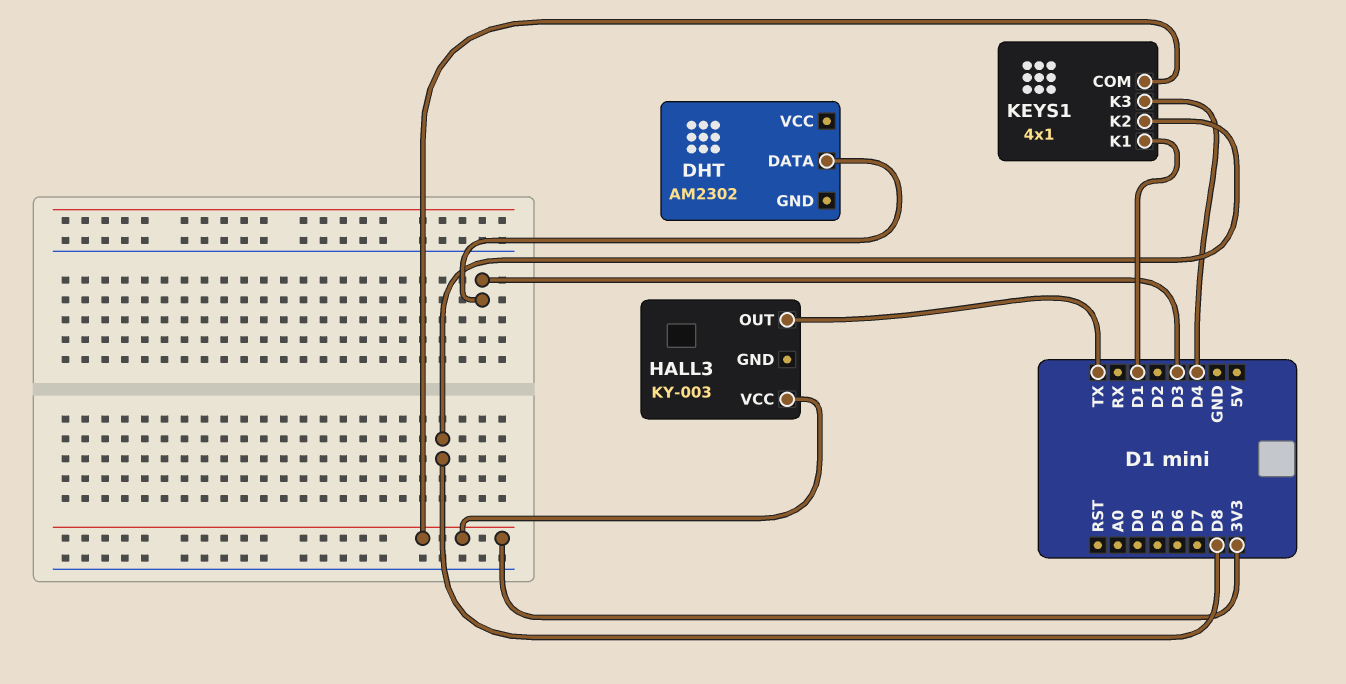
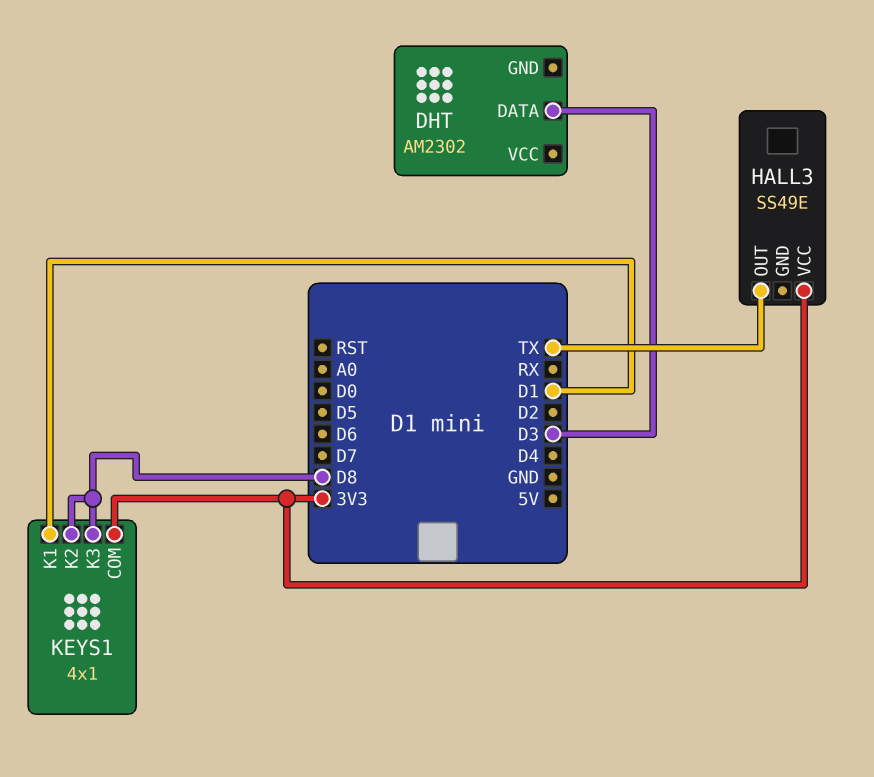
HALL3: KY-003 -> SS49E
KEYS1 pin K3: D4 -> D8

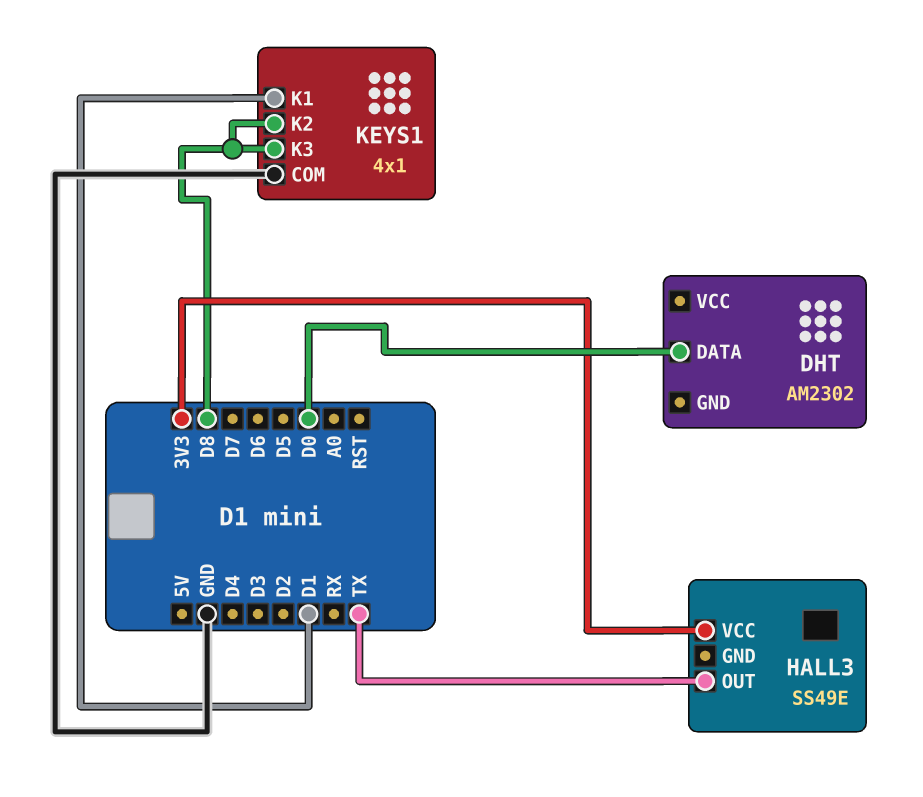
DHT pin DATA: D3 -> D0
KEYS1 pin COM: 3V3 -> GND

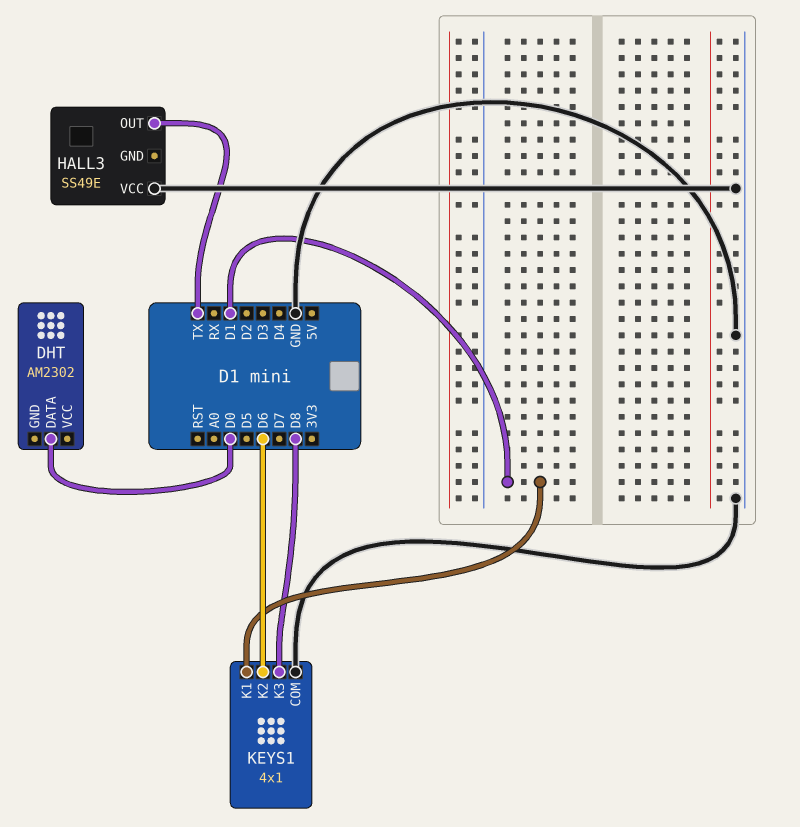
HALL3 pin VCC: 3V3 -> GND
KEYS1 pin K2: D8 -> D6

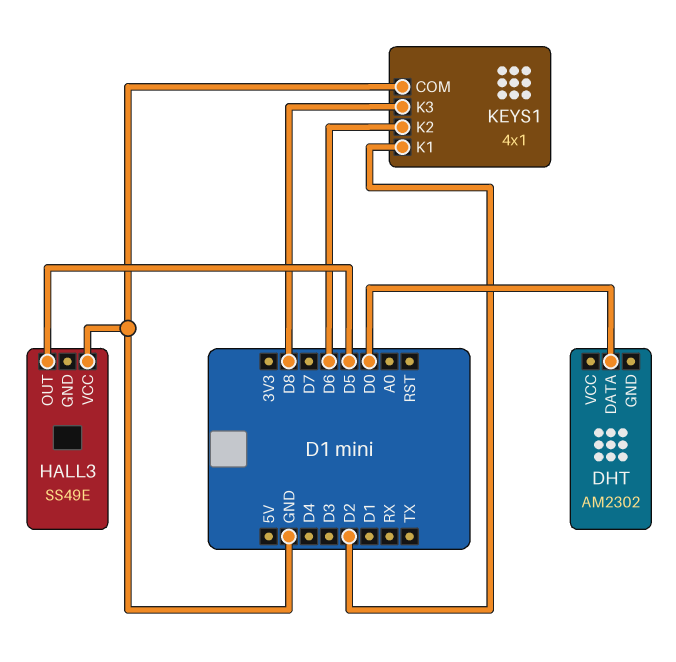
HALL3 pin OUT: TX -> D5
KEYS1 pin K1: D1 -> D2

